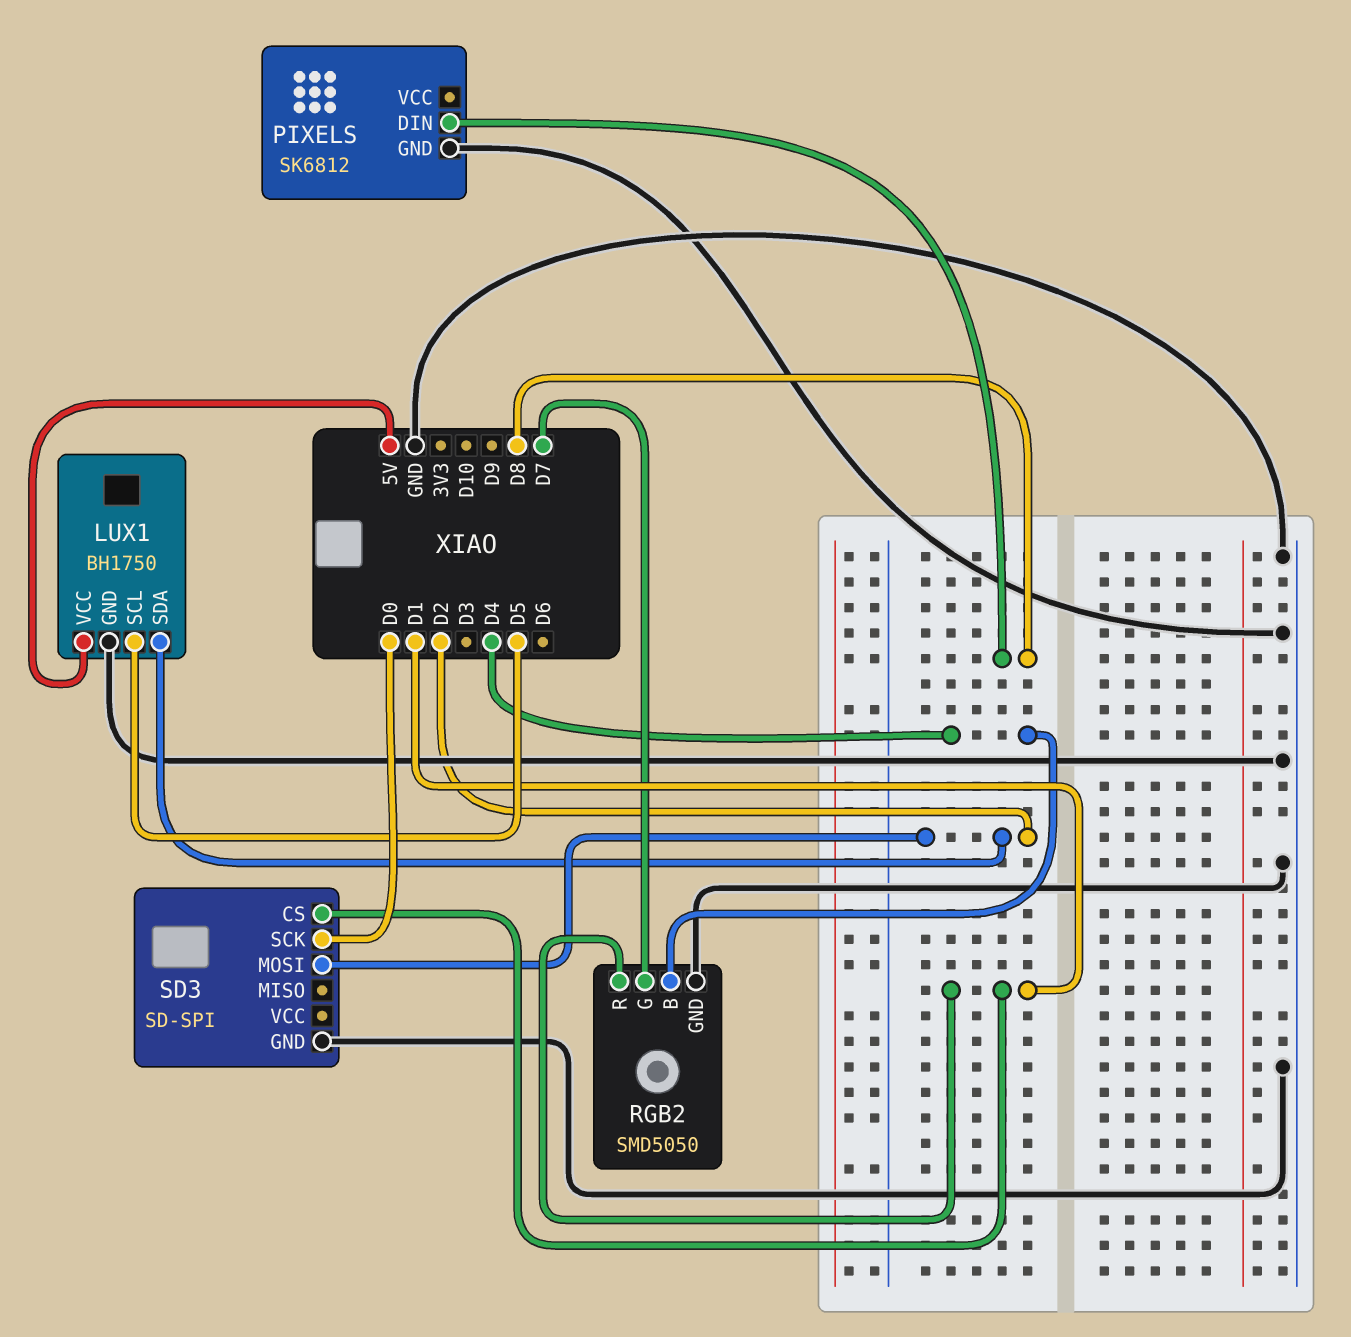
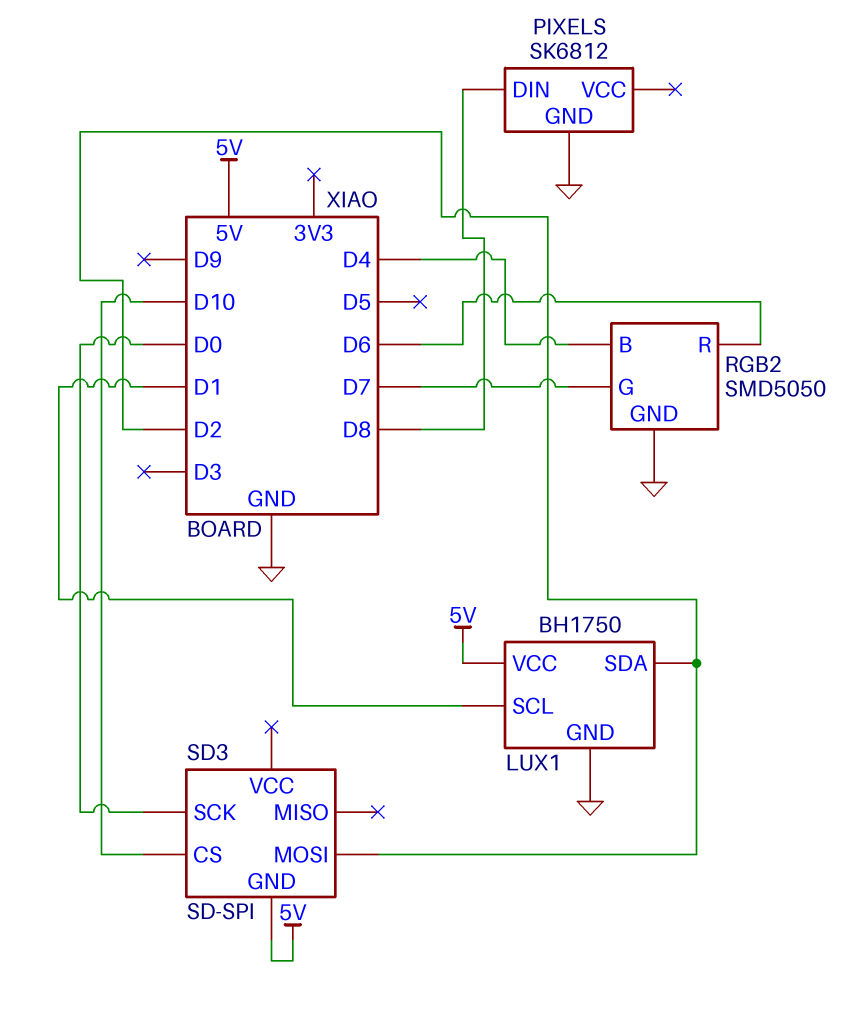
LUX1 pin SCL: D5 -> D1
RGB2 pin R: D1 -> D6
SD3 pin CS: D1 -> D10
SD3 pin GND: GND -> 5V

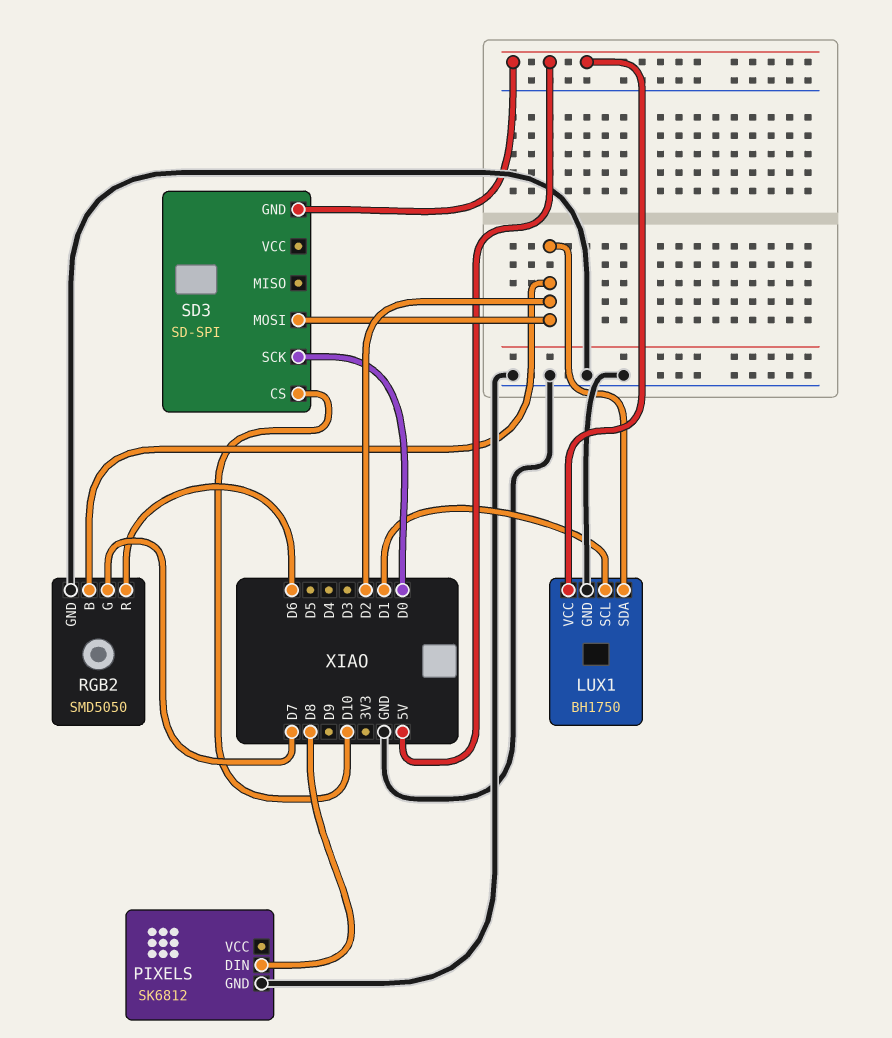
RGB2 pin B: D4 -> D2

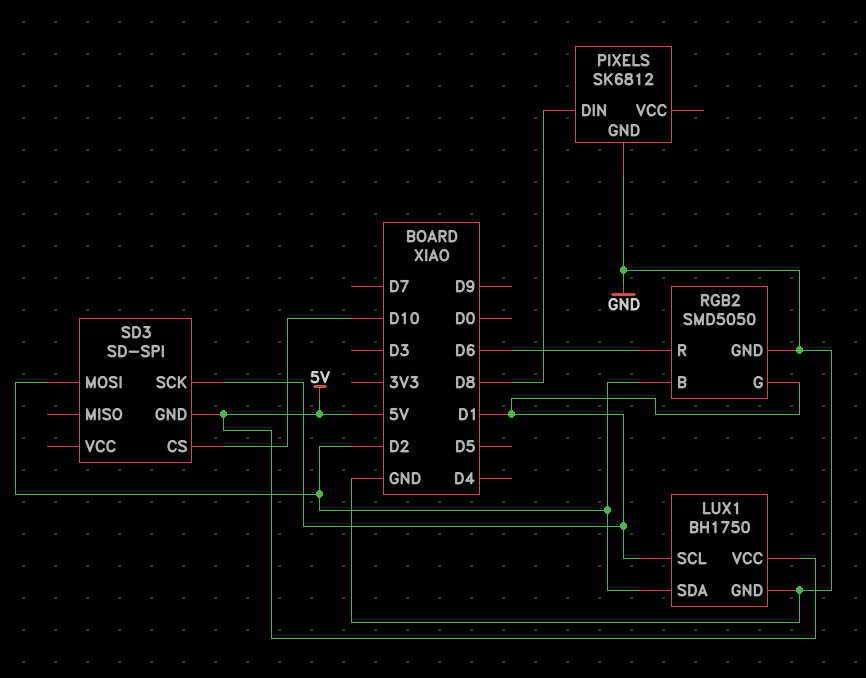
RGB2 pin G: D7 -> D1
SD3 pin SCK: D0 -> D1

